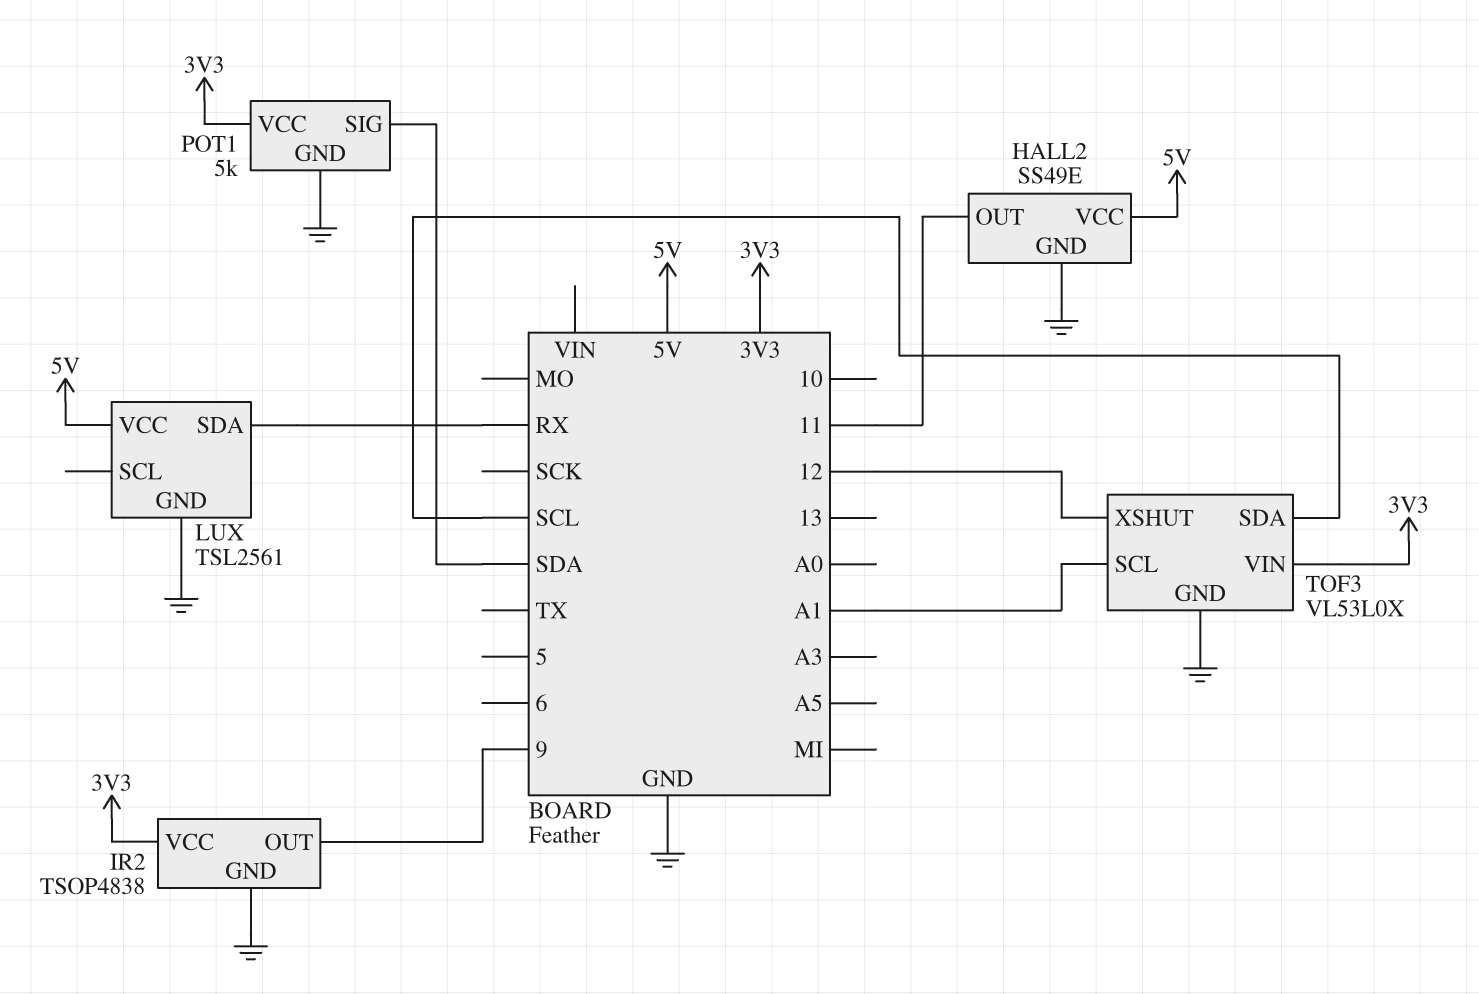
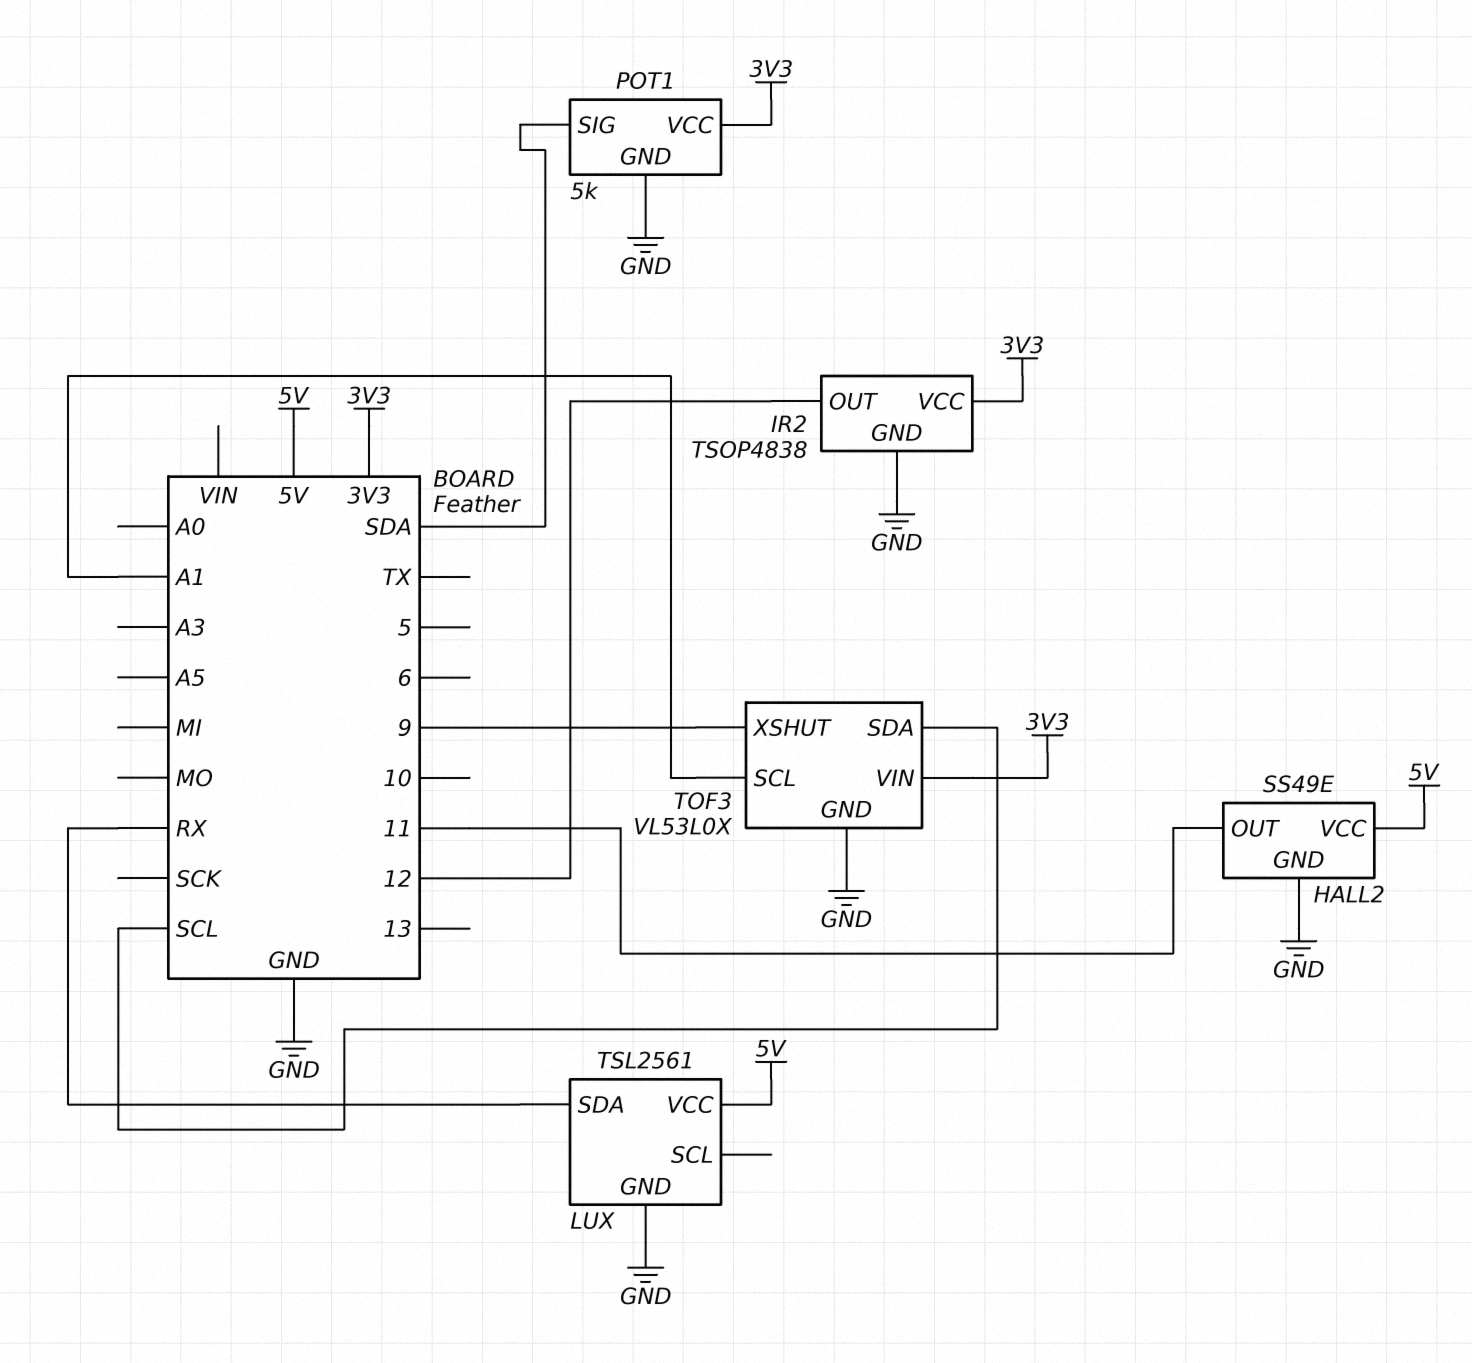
IR2 pin OUT: 9 -> 12
TOF3 pin XSHUT: 12 -> 9

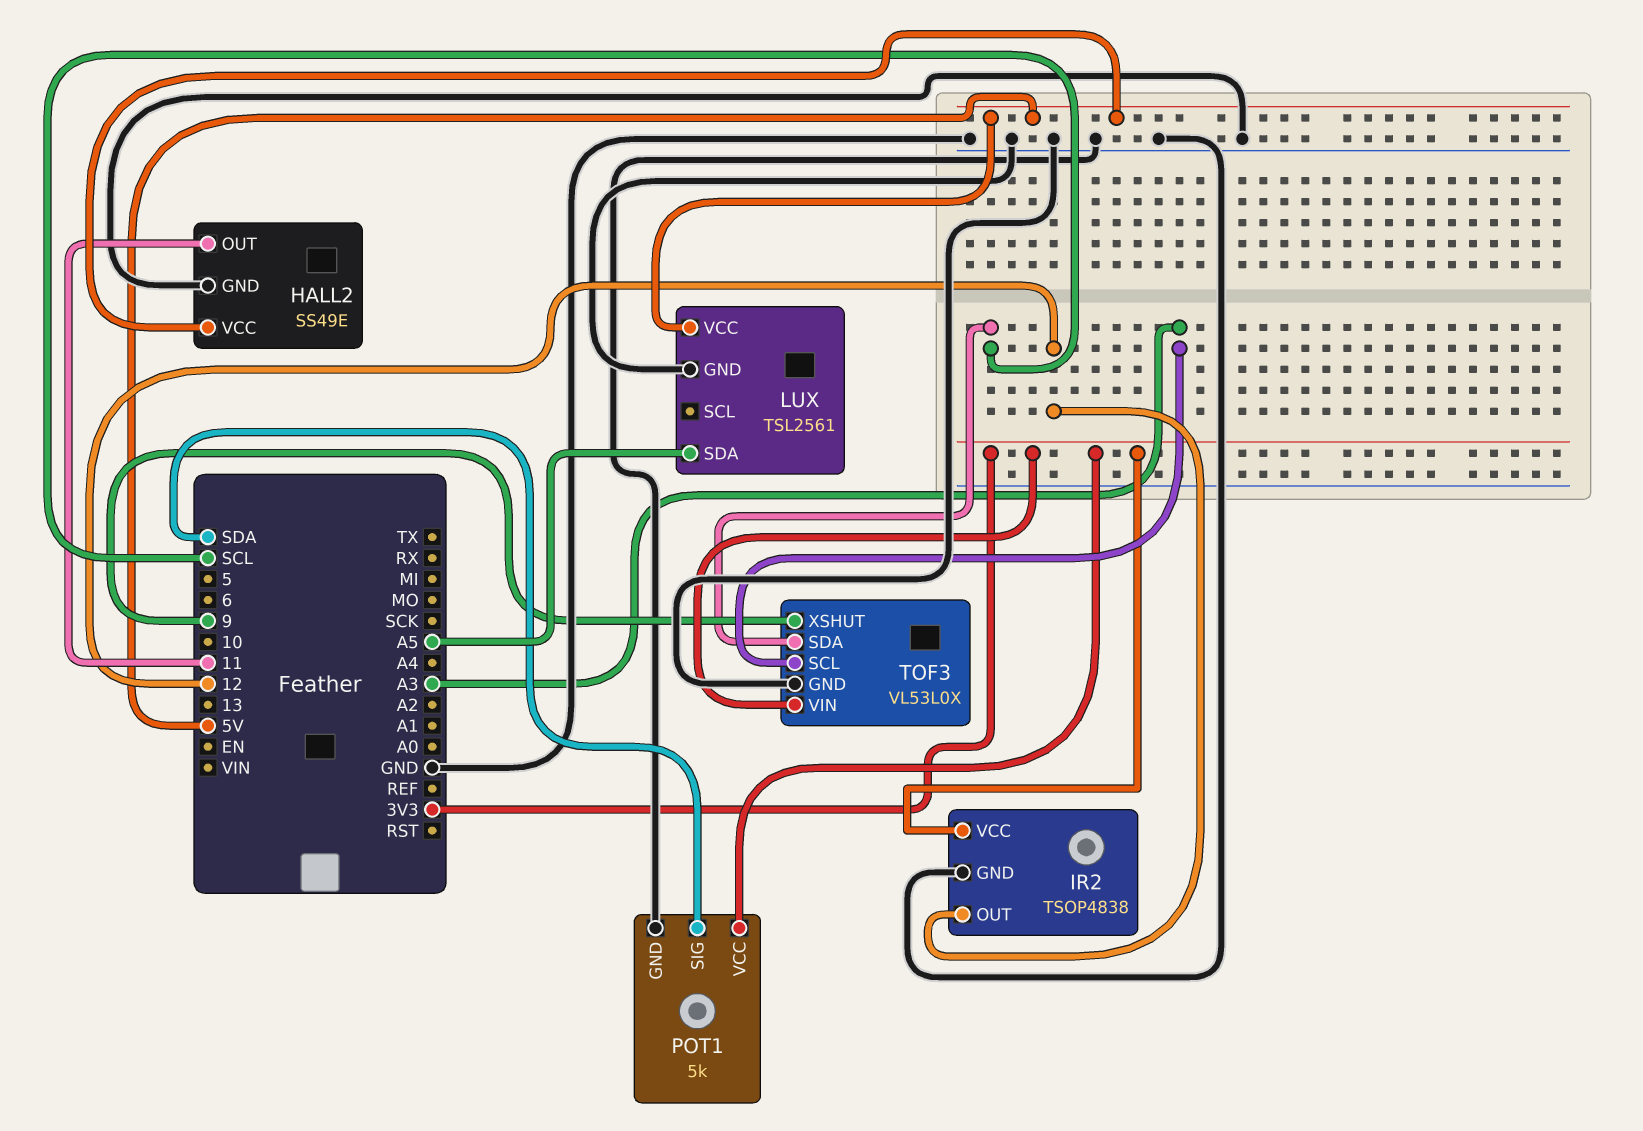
LUX pin SDA: RX -> A5
TOF3 pin SCL: A1 -> A3

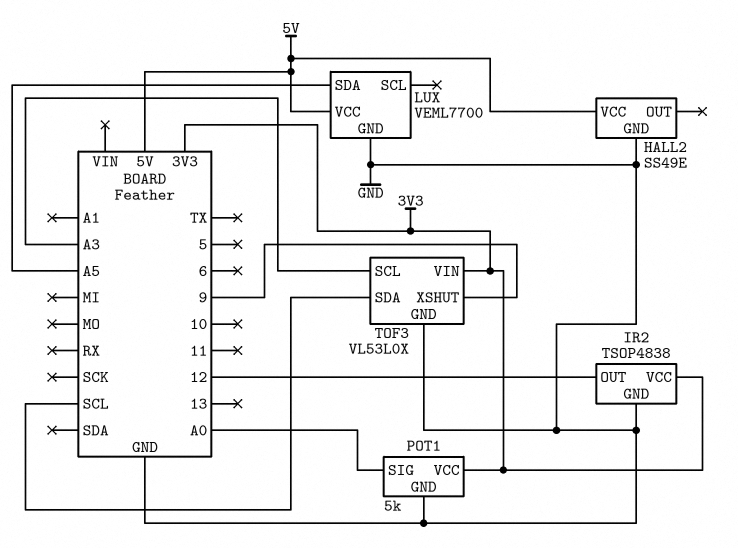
HALL2 pin OUT: 11 -> none
LUX: TSL2561 -> VEML7700
POT1 pin SIG: SDA -> A0

